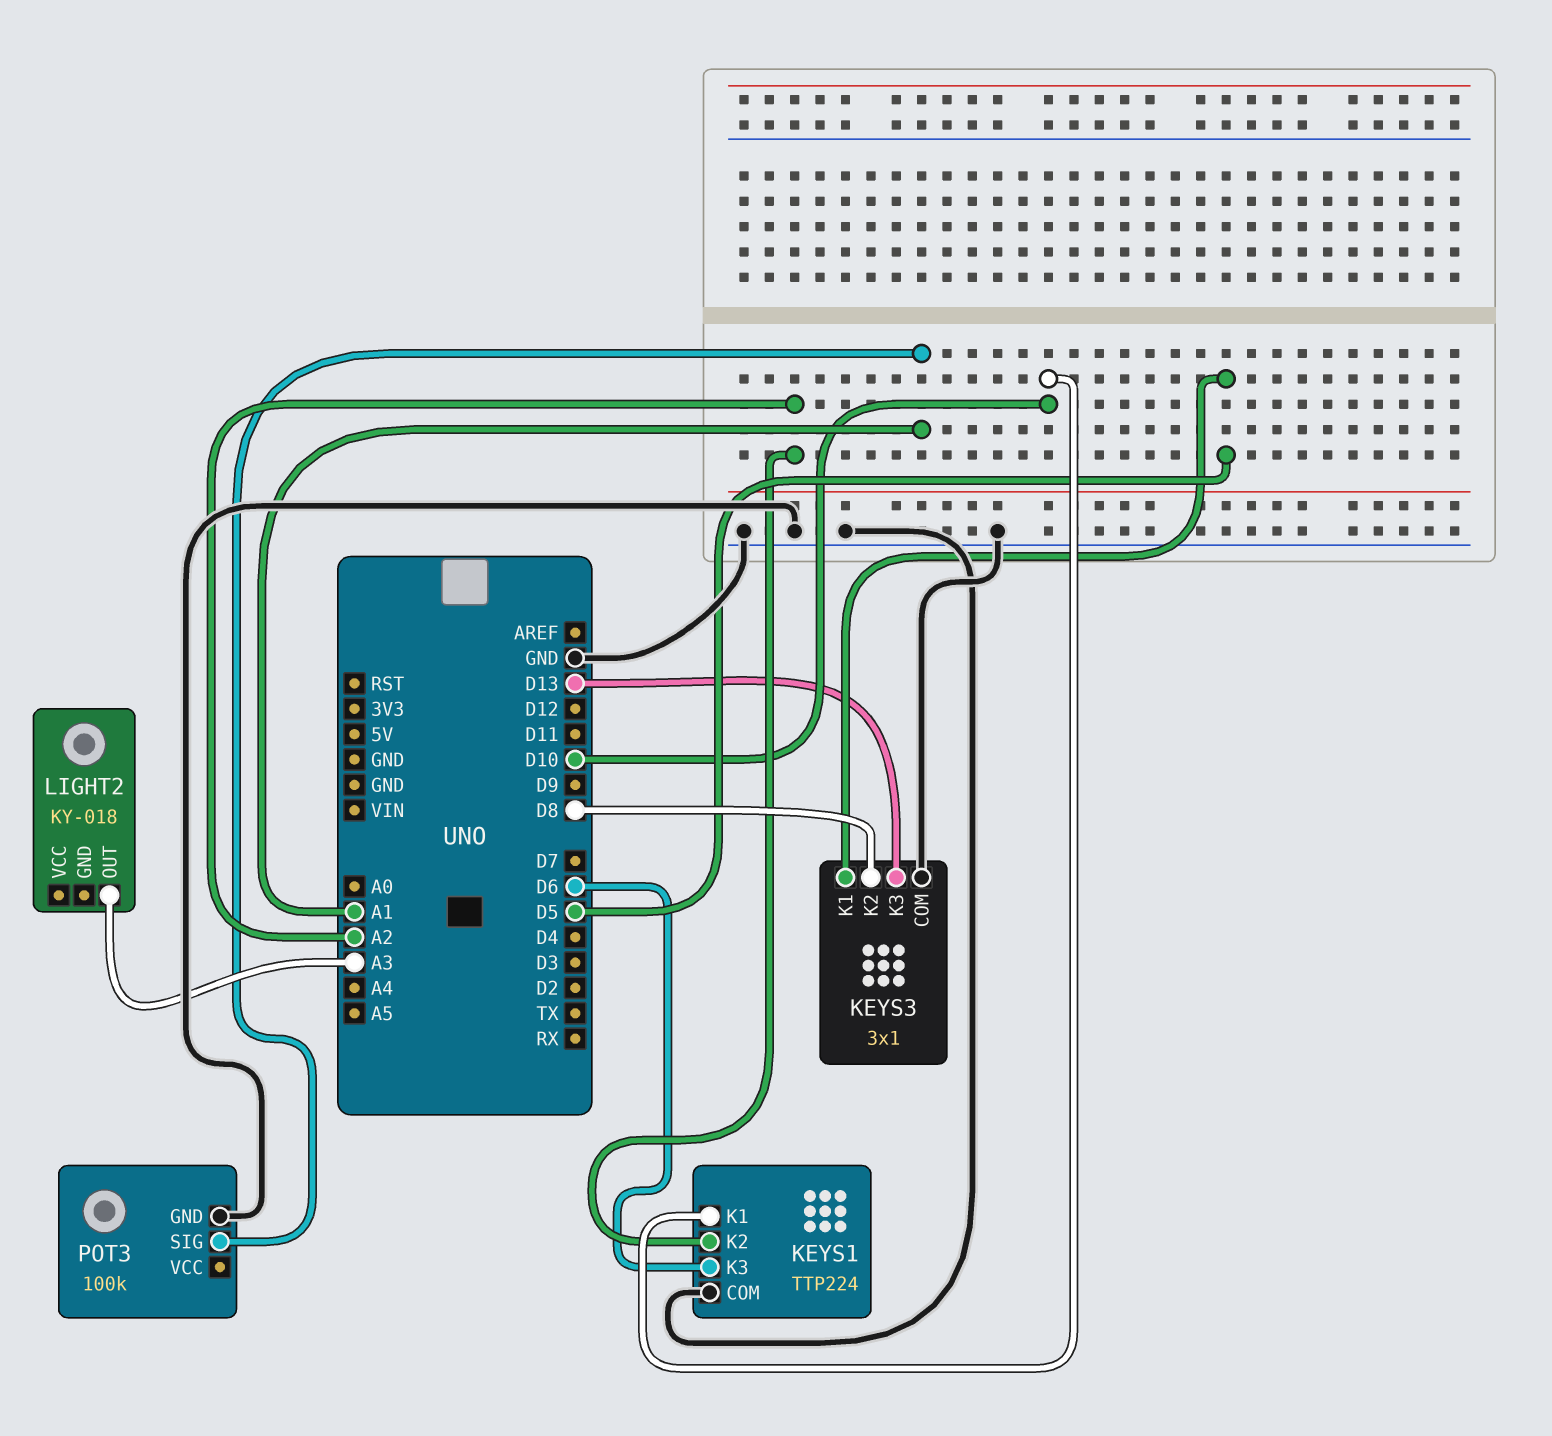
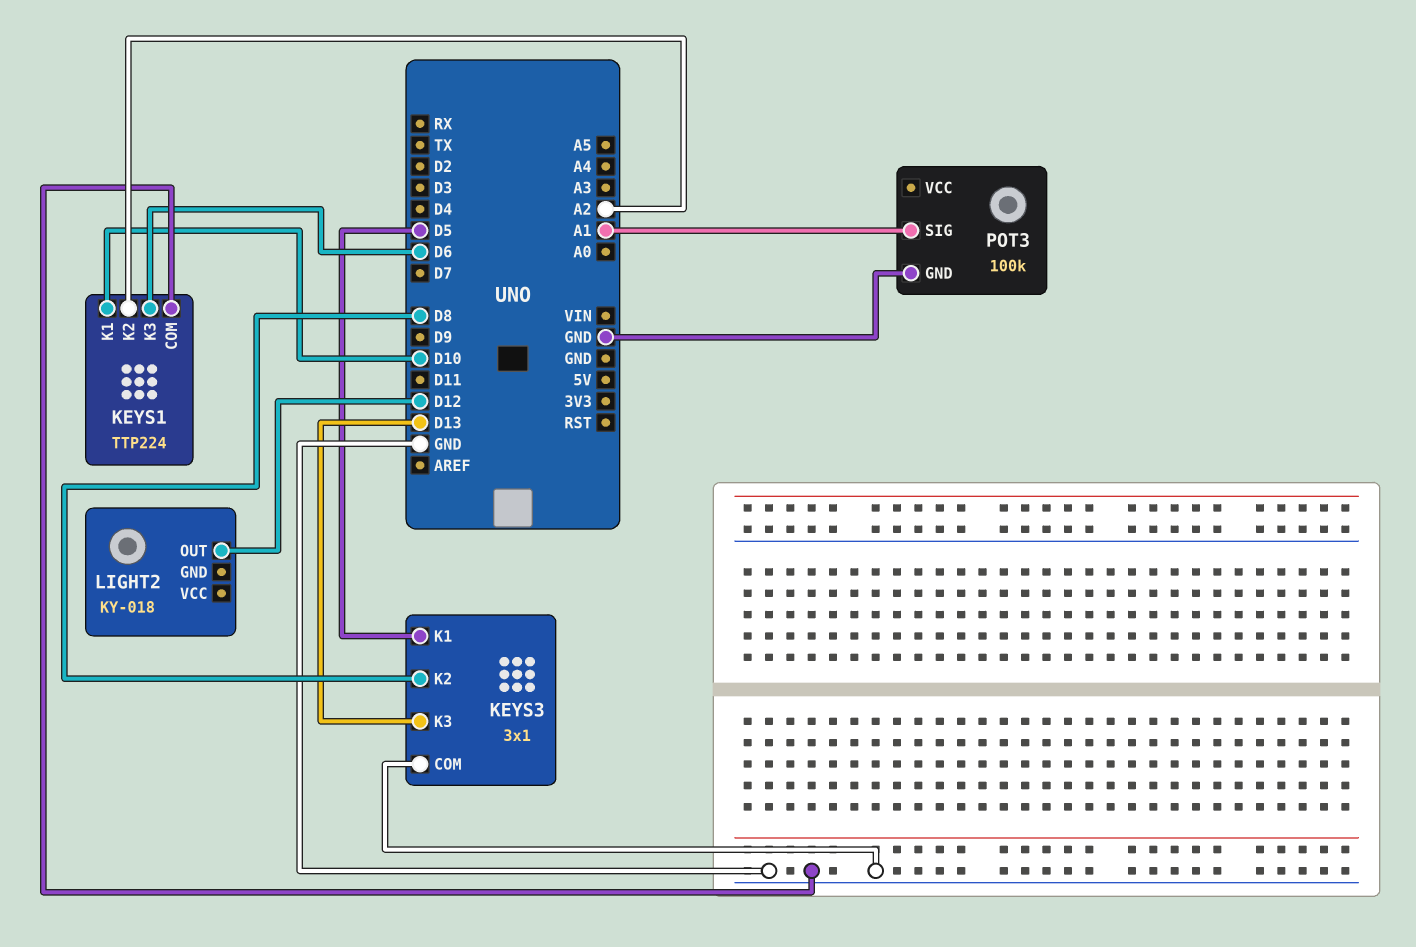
LIGHT2 pin OUT: A3 -> D12

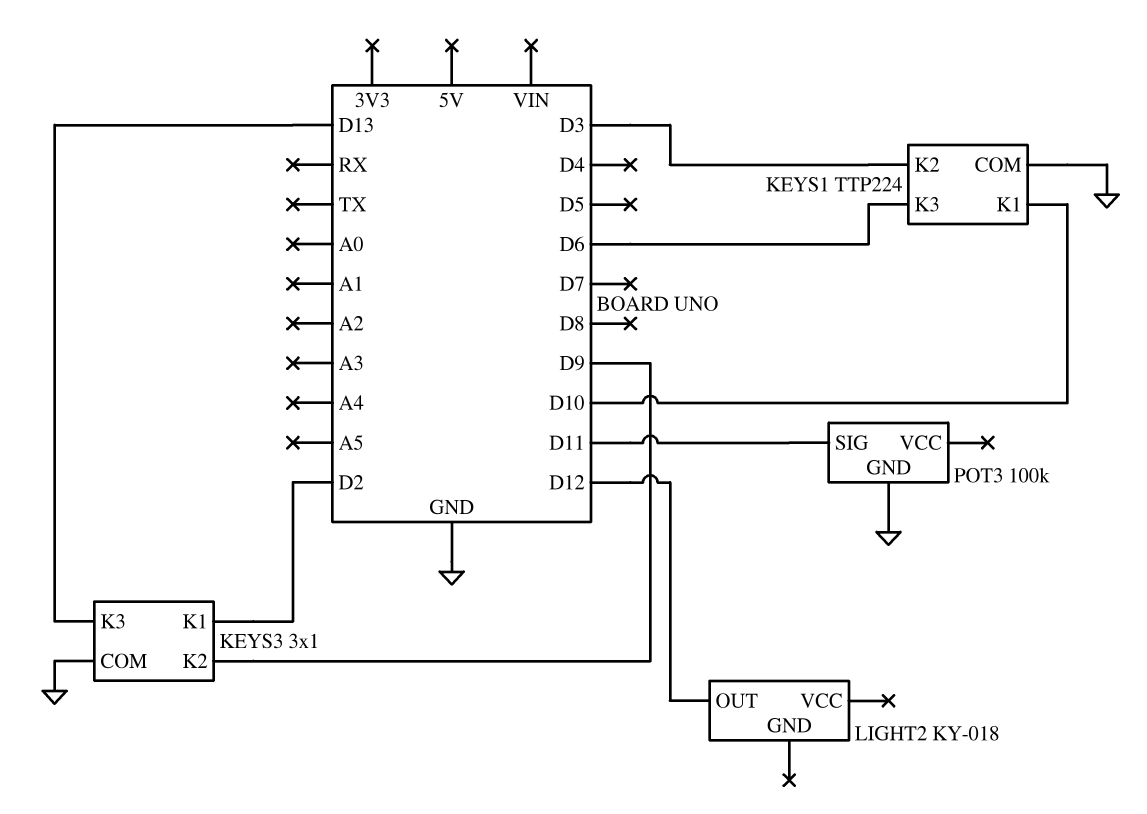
KEYS1 pin K2: A2 -> D3
KEYS3 pin K1: D5 -> D2
KEYS3 pin K2: D8 -> D9
POT3 pin SIG: A1 -> D11

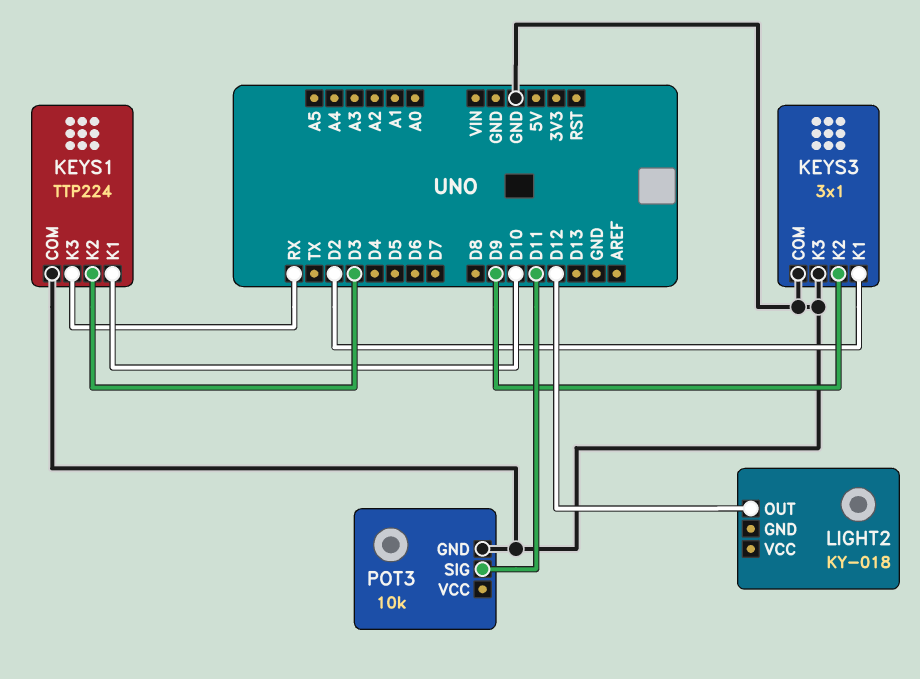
KEYS1 pin K3: D6 -> RX
KEYS3 pin K3: D13 -> GND
POT3: 100k -> 10k

